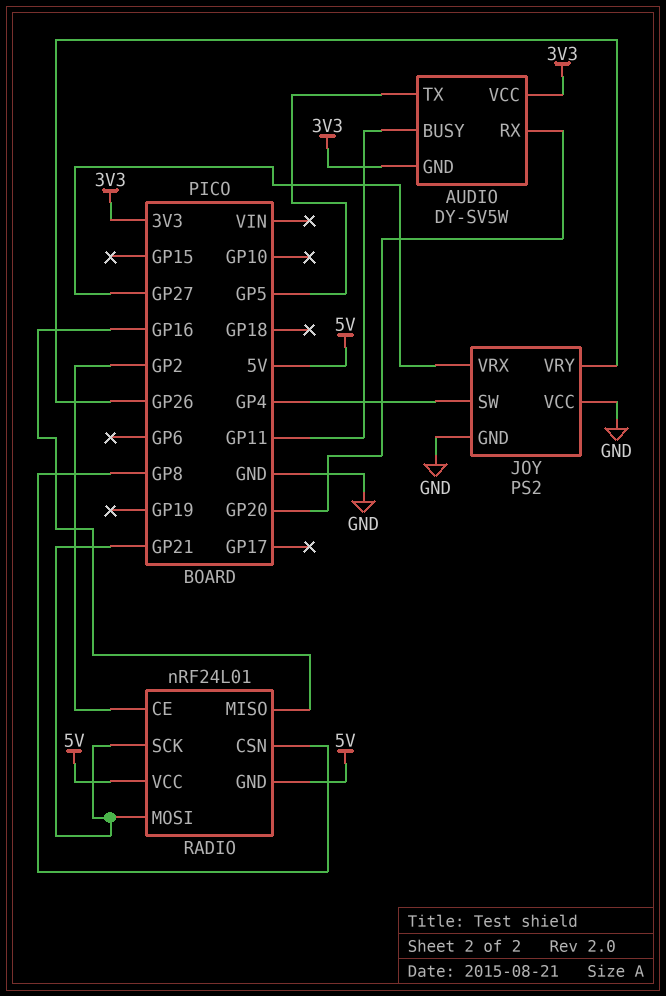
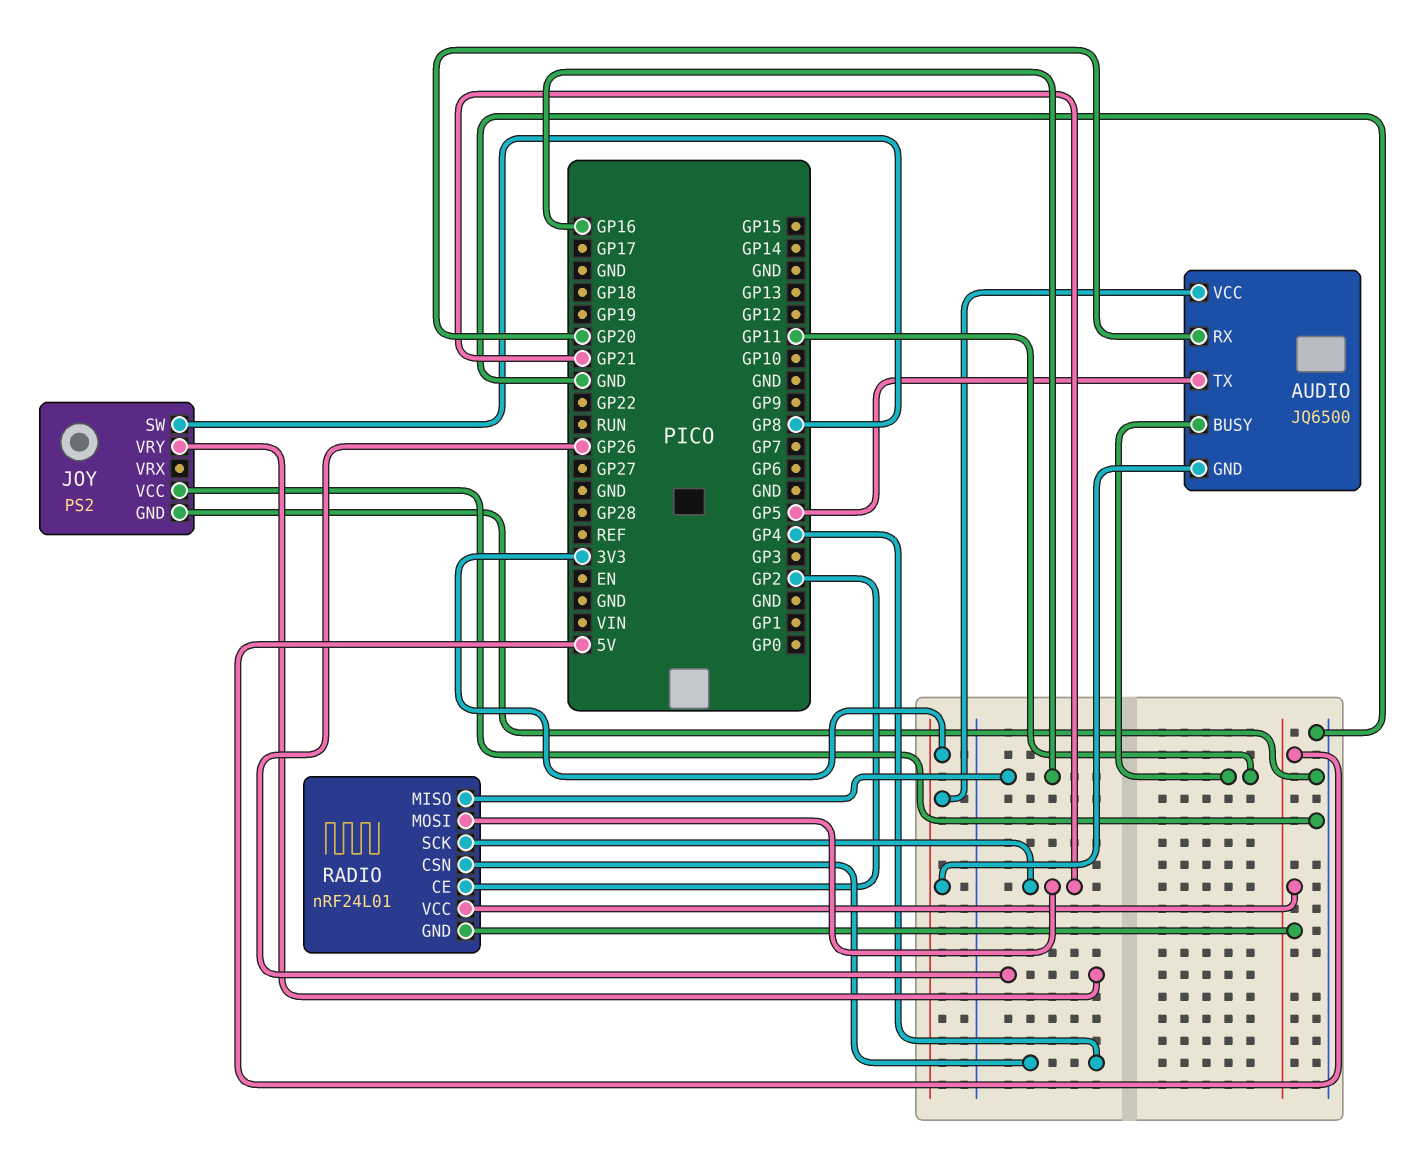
AUDIO: DY-SV5W -> JQ6500
JOY pin SW: GP4 -> GP8
JOY pin VRX: GP27 -> none
RADIO pin CSN: GP8 -> GP4

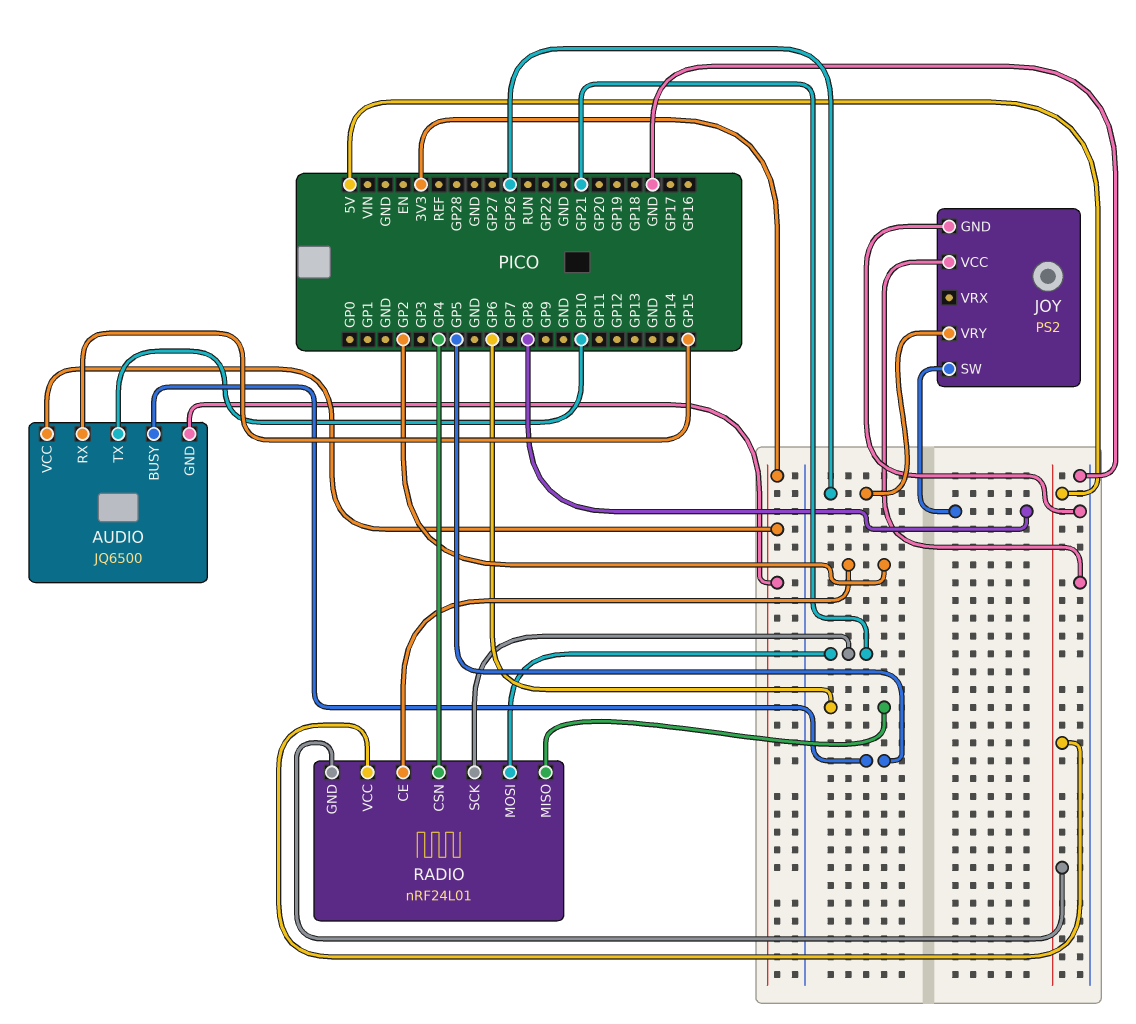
AUDIO pin BUSY: GP11 -> GP5
AUDIO pin RX: GP20 -> GP15
AUDIO pin TX: GP5 -> GP10
RADIO pin MISO: GP16 -> GP6

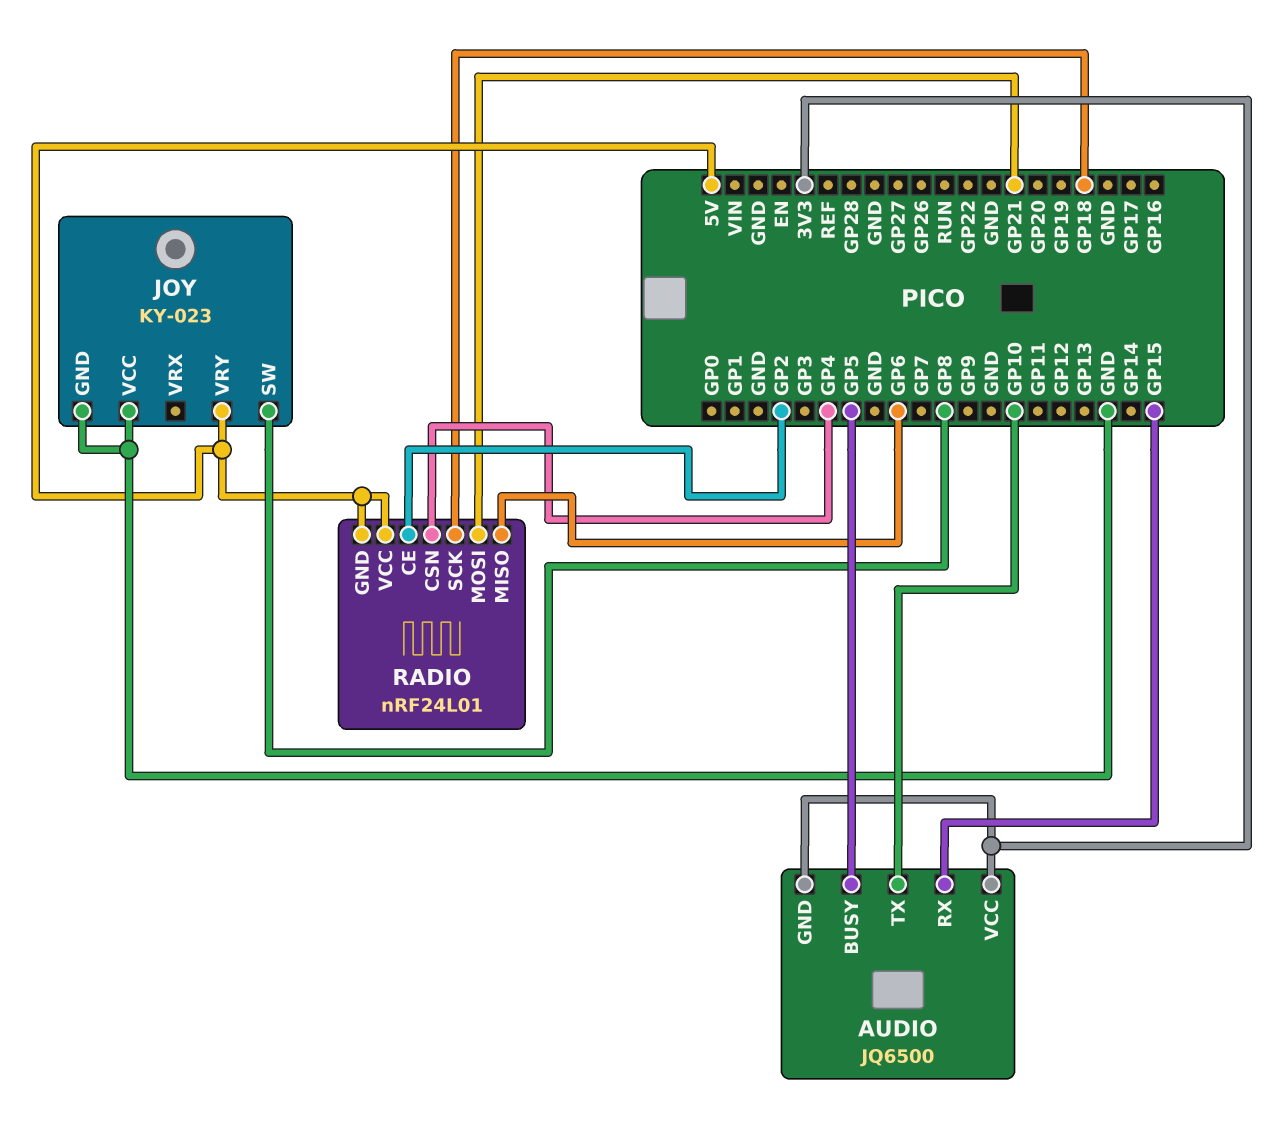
JOY: PS2 -> KY-023
JOY pin VRY: GP26 -> 5V
RADIO pin SCK: GP21 -> GP18

